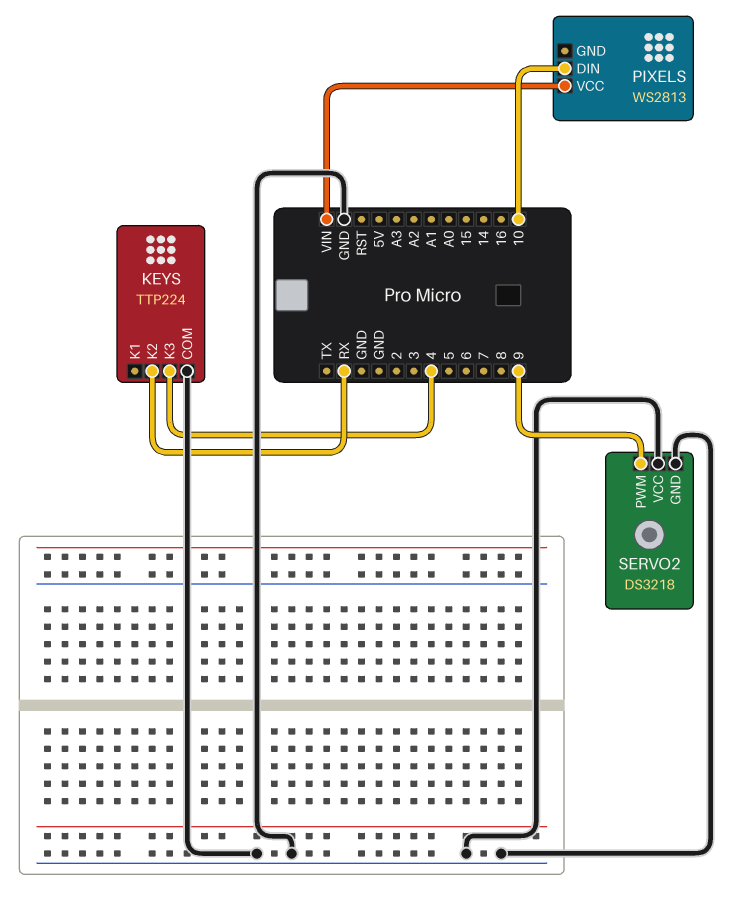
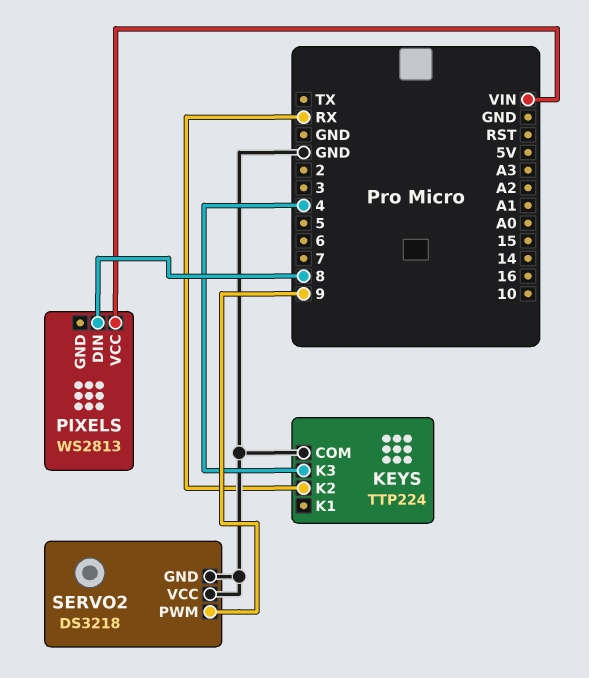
PIXELS pin DIN: 10 -> 8

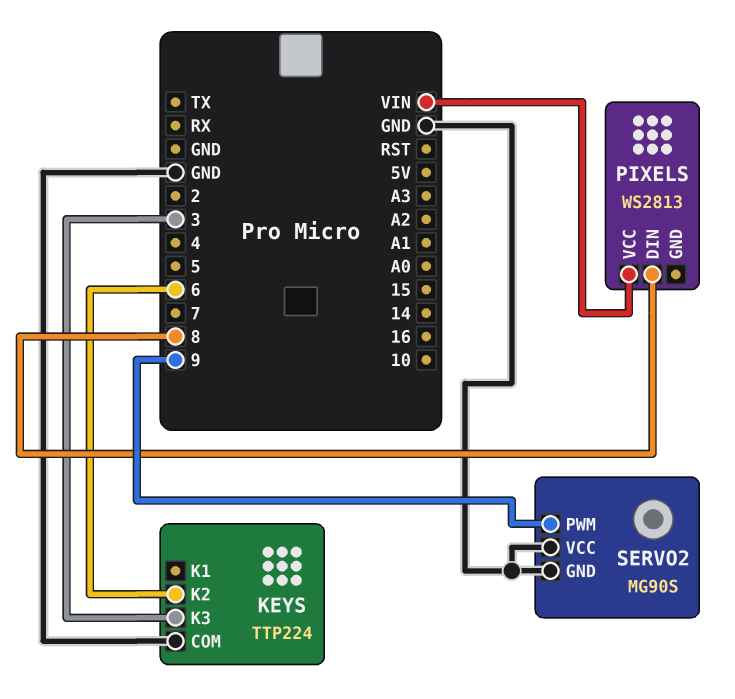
KEYS pin K2: RX -> 6
KEYS pin K3: 4 -> 3
SERVO2: DS3218 -> MG90S

